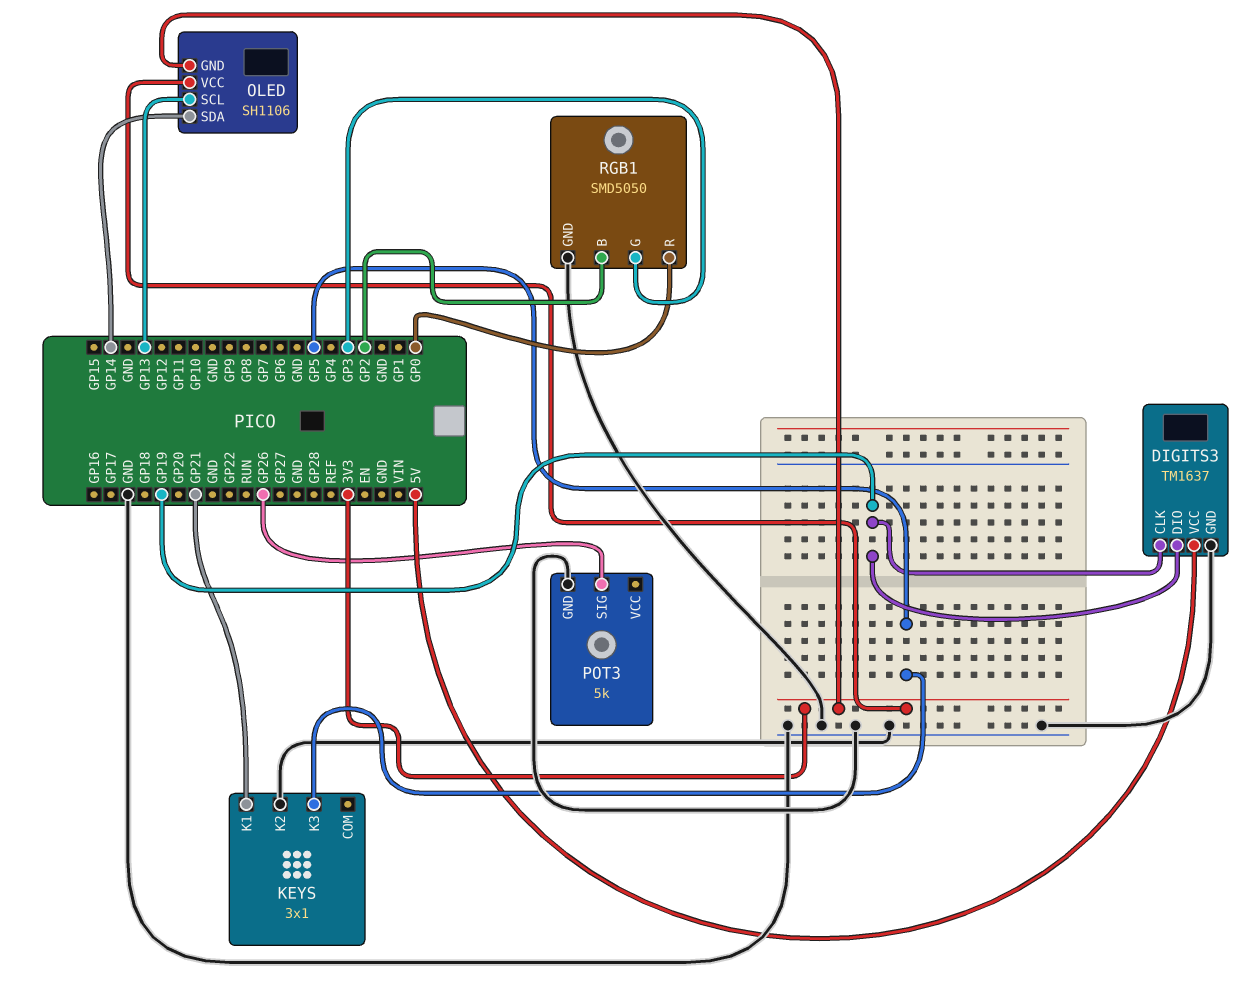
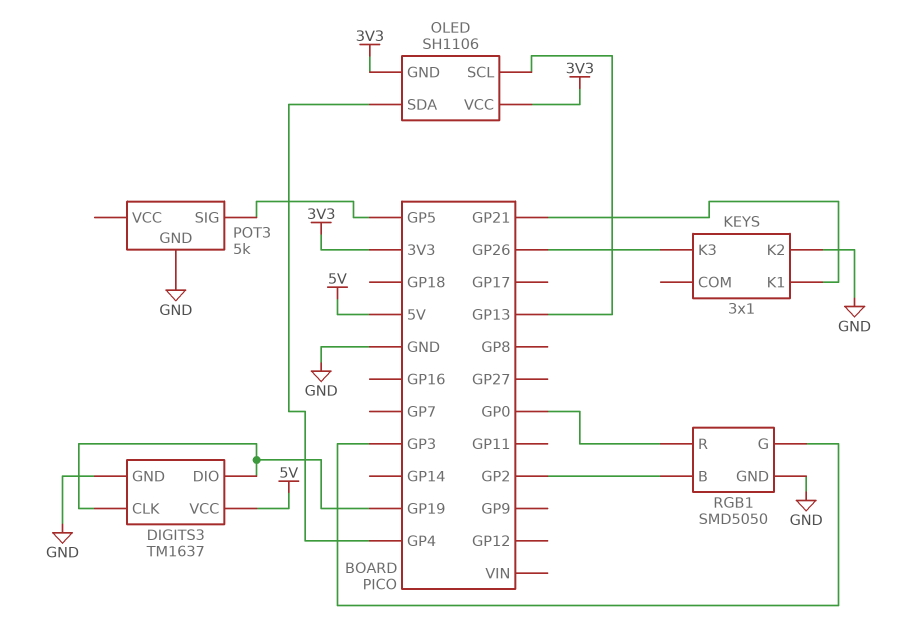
KEYS pin K3: GP5 -> GP26
OLED pin SDA: GP14 -> GP4
POT3 pin SIG: GP26 -> GP5

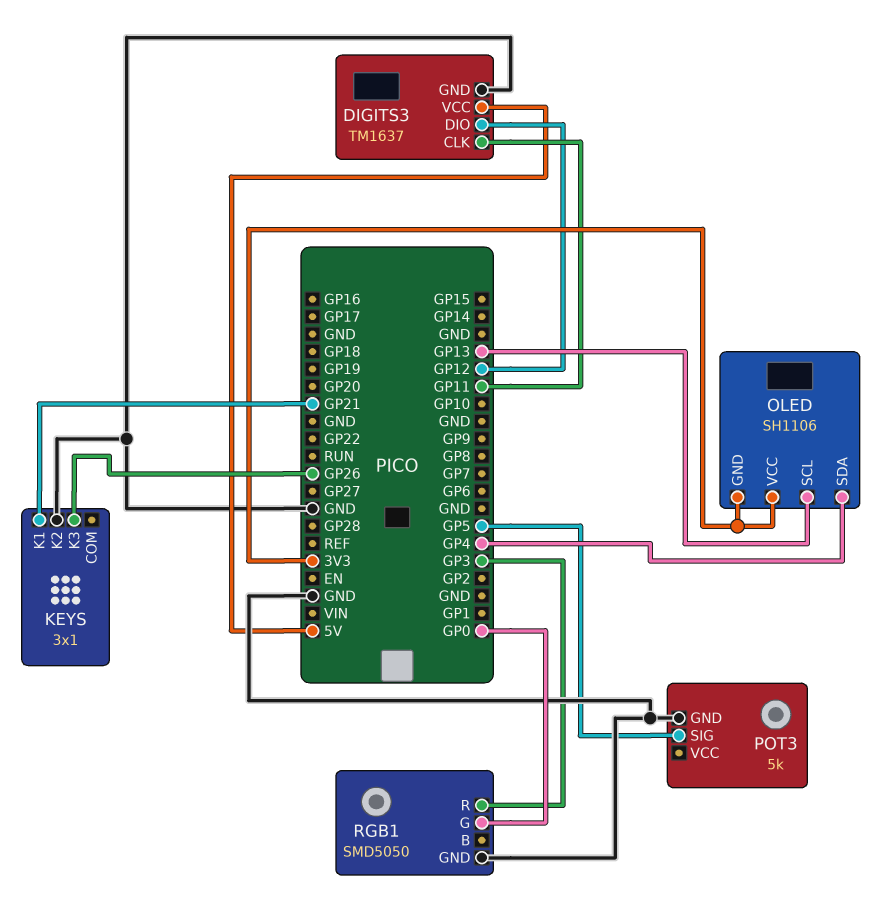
DIGITS3 pin CLK: GP19 -> GP11
DIGITS3 pin DIO: GP19 -> GP12
RGB1 pin B: GP2 -> none
RGB1 pin G: GP3 -> GP0
RGB1 pin R: GP0 -> GP3

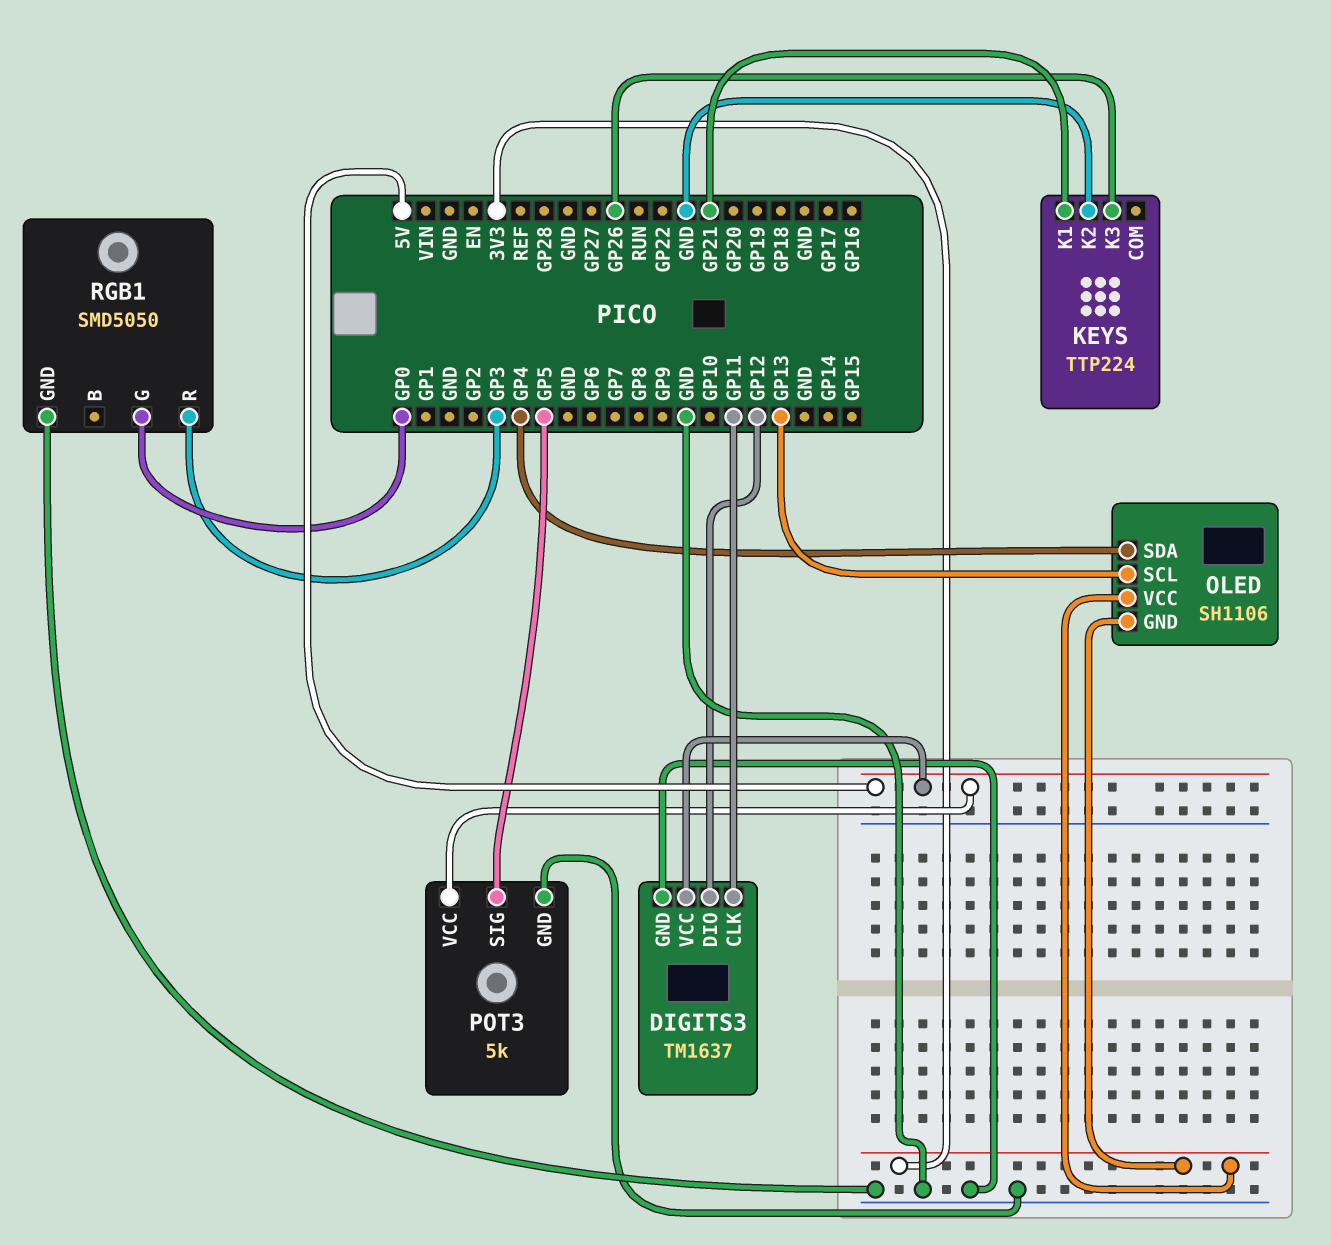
KEYS: 3x1 -> TTP224
POT3 pin VCC: none -> 5V

